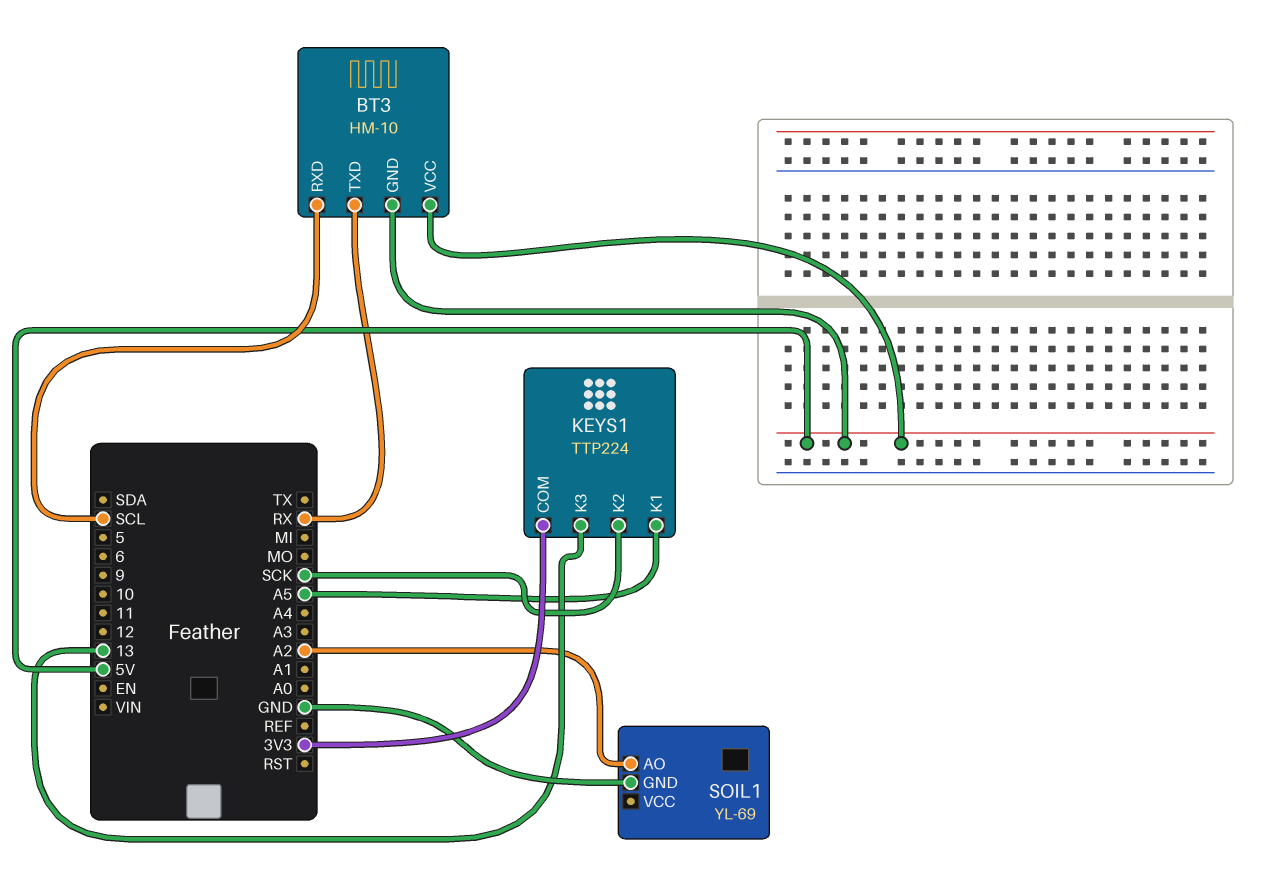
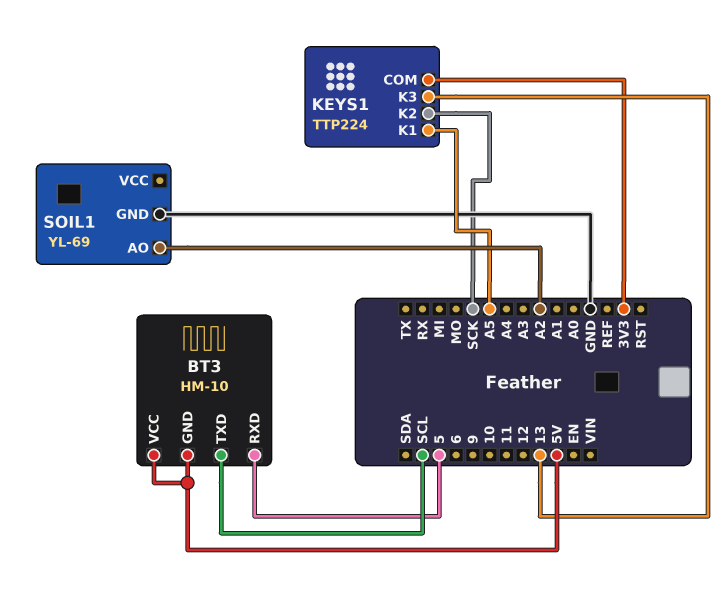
BT3 pin RXD: SCL -> 5
BT3 pin TXD: RX -> SCL

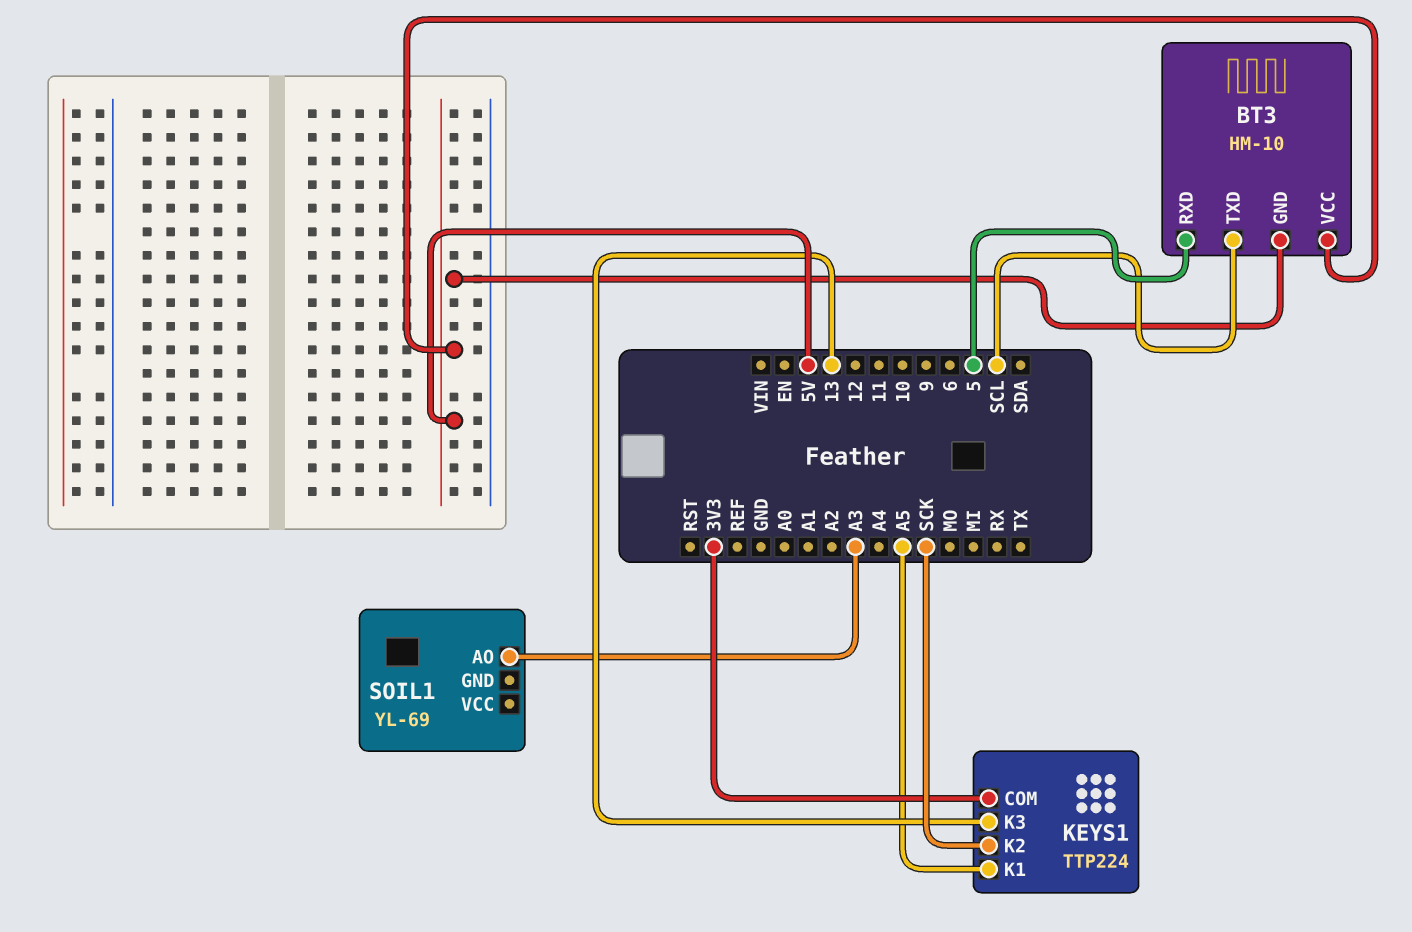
SOIL1 pin AO: A2 -> A3
SOIL1 pin GND: GND -> none

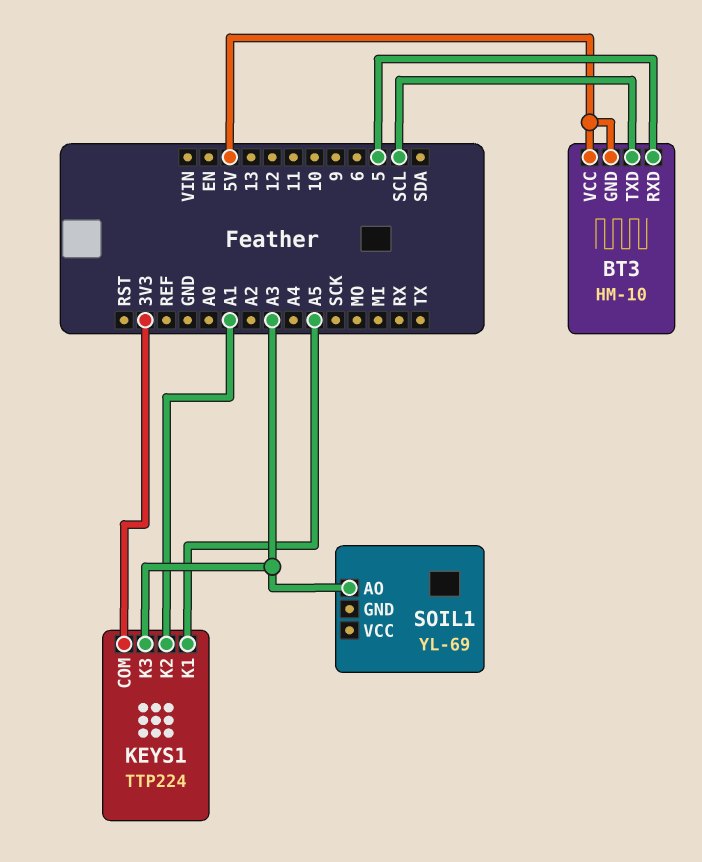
KEYS1 pin K2: SCK -> A1
KEYS1 pin K3: 13 -> A3

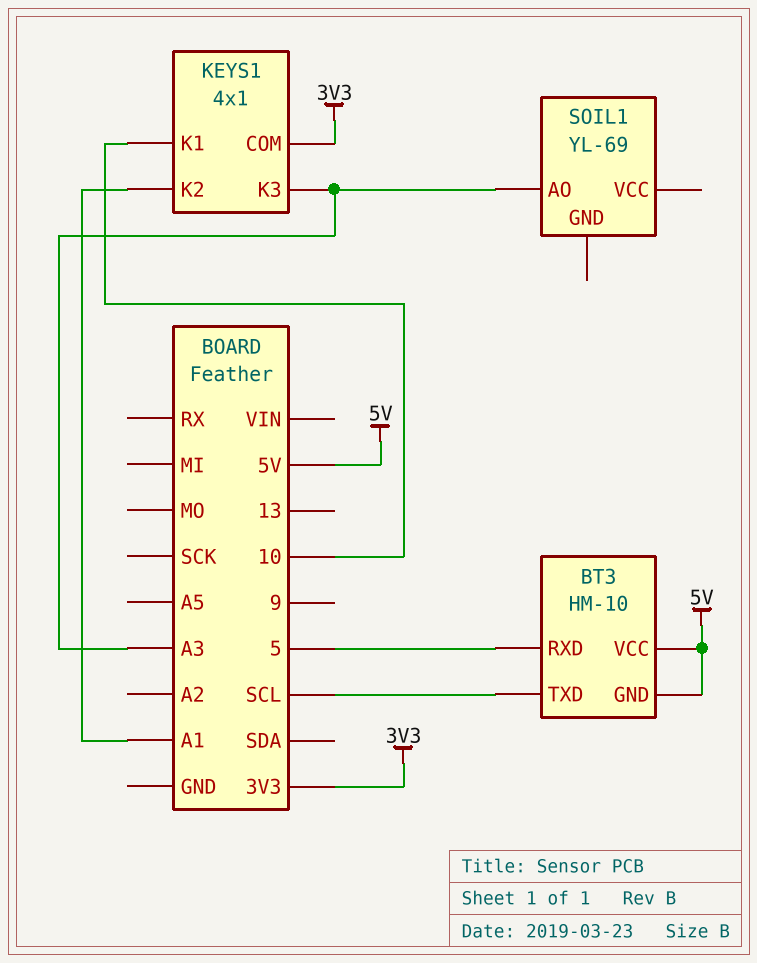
KEYS1: TTP224 -> 4x1
KEYS1 pin K1: A5 -> 10

